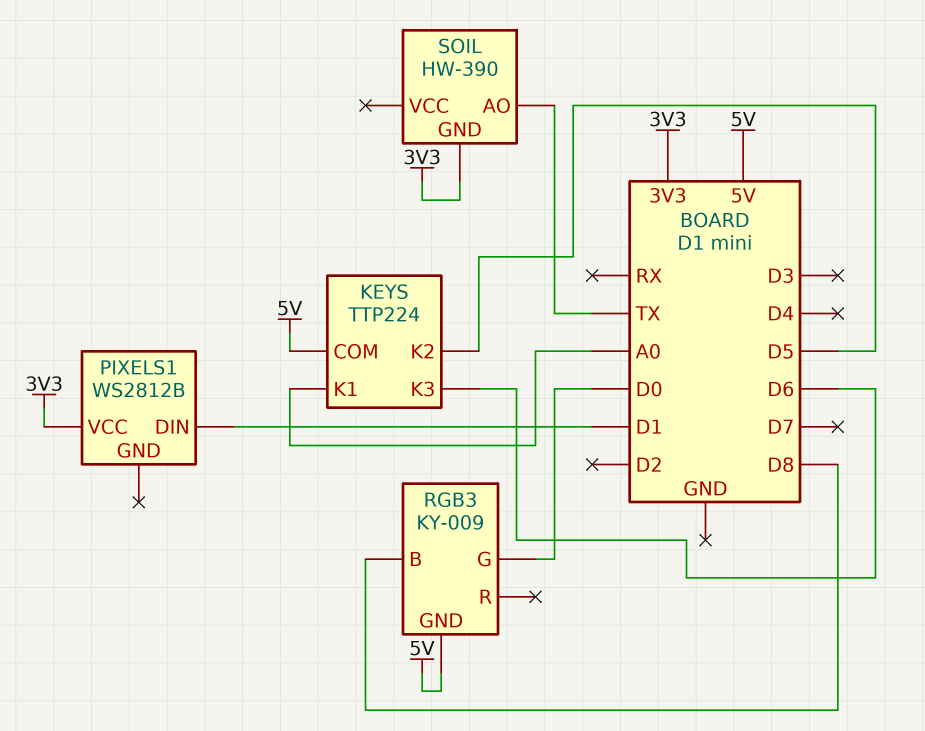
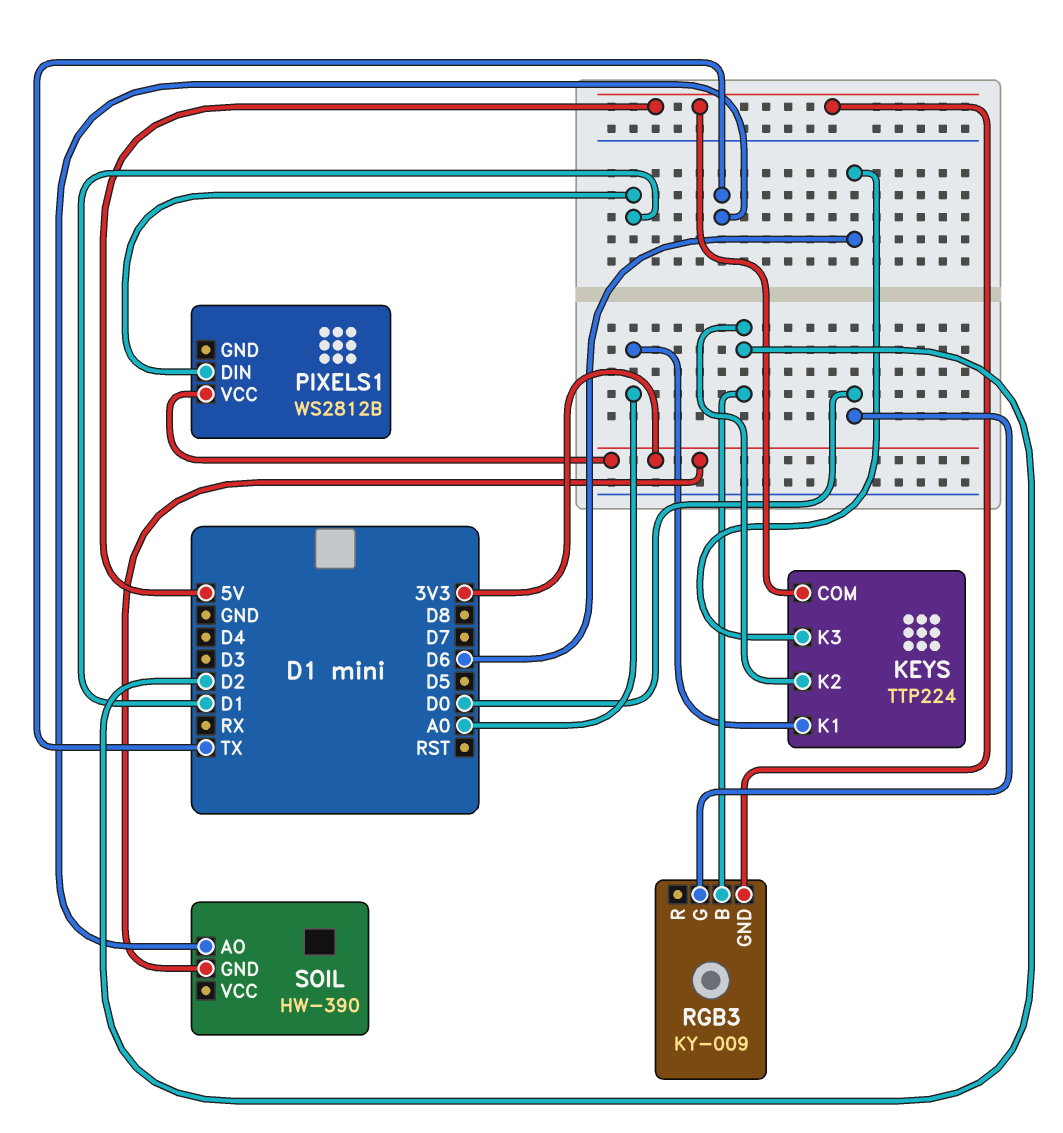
KEYS pin K2: D5 -> D2
RGB3 pin B: D8 -> D2

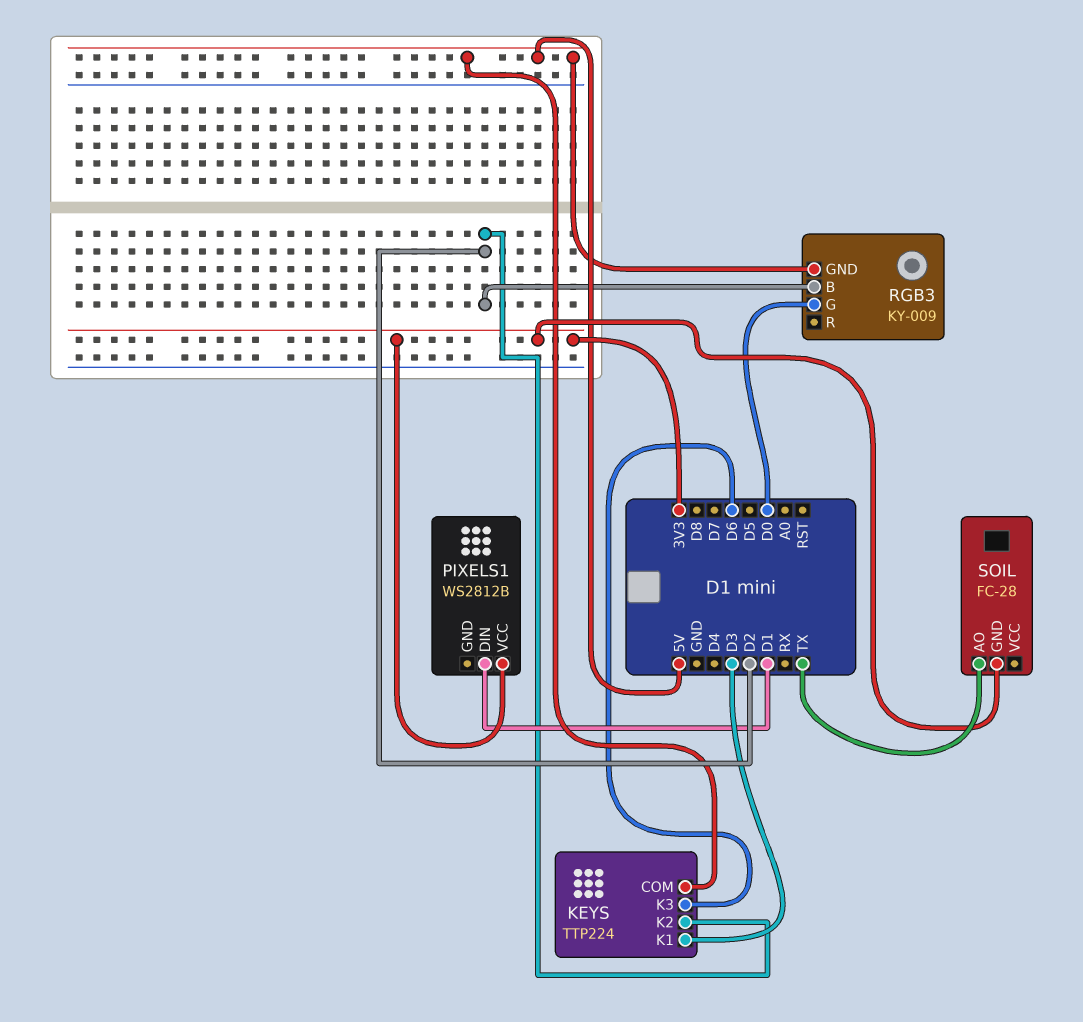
KEYS pin K1: A0 -> D3
SOIL: HW-390 -> FC-28

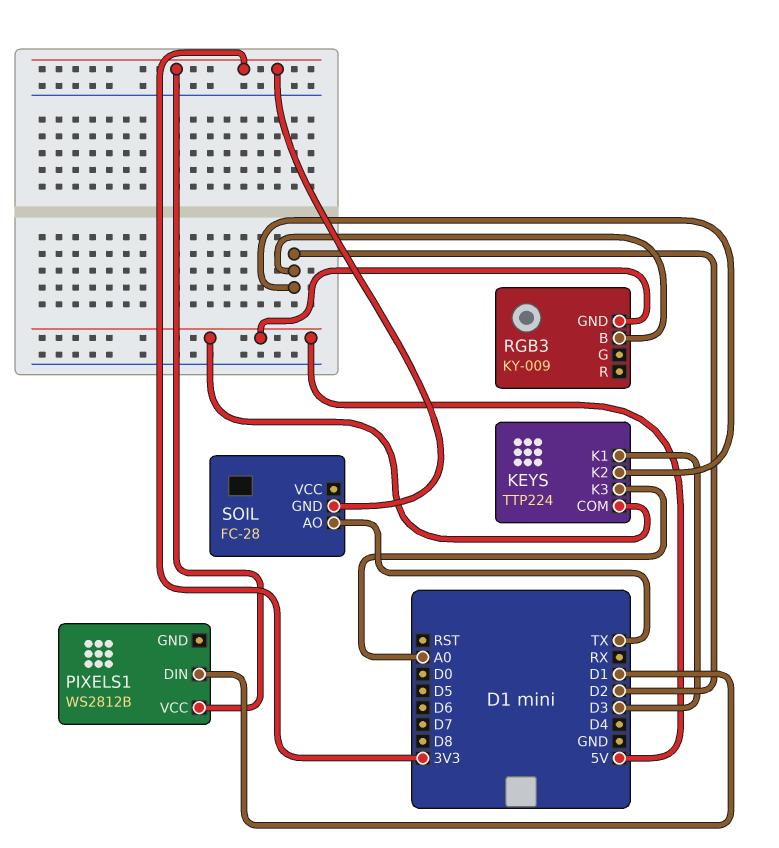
KEYS pin K3: D6 -> A0
RGB3 pin G: D0 -> none

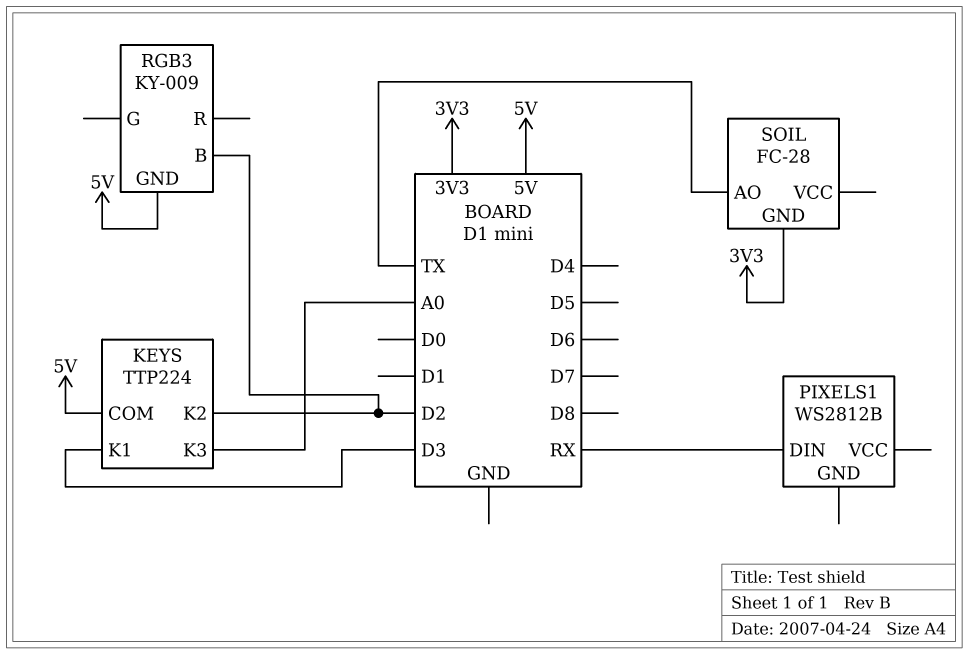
PIXELS1 pin DIN: D1 -> RX
PIXELS1 pin VCC: 3V3 -> none

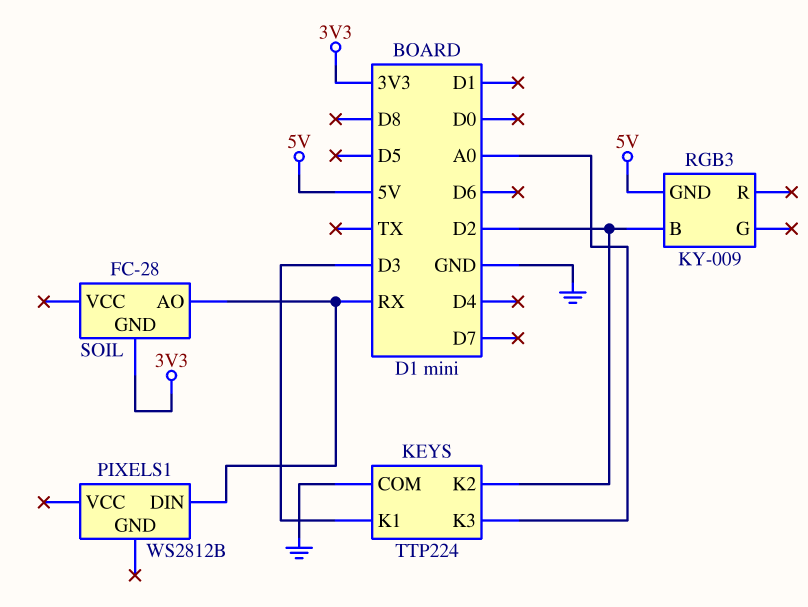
KEYS pin COM: 5V -> GND
SOIL pin AO: TX -> RX

